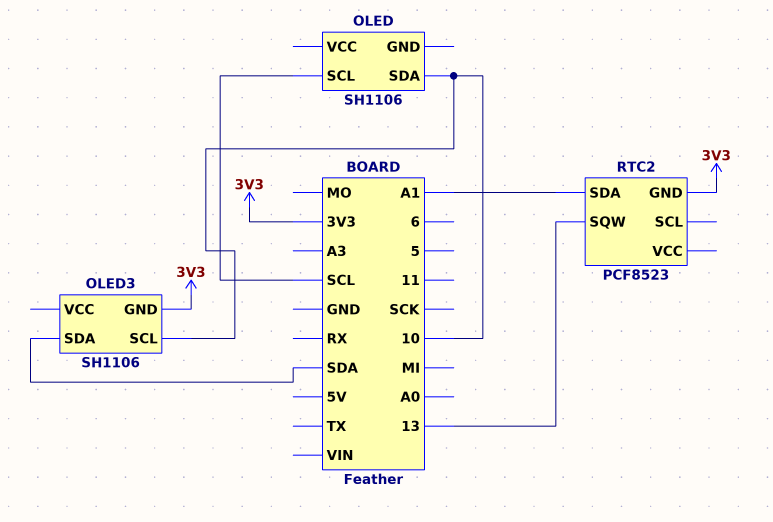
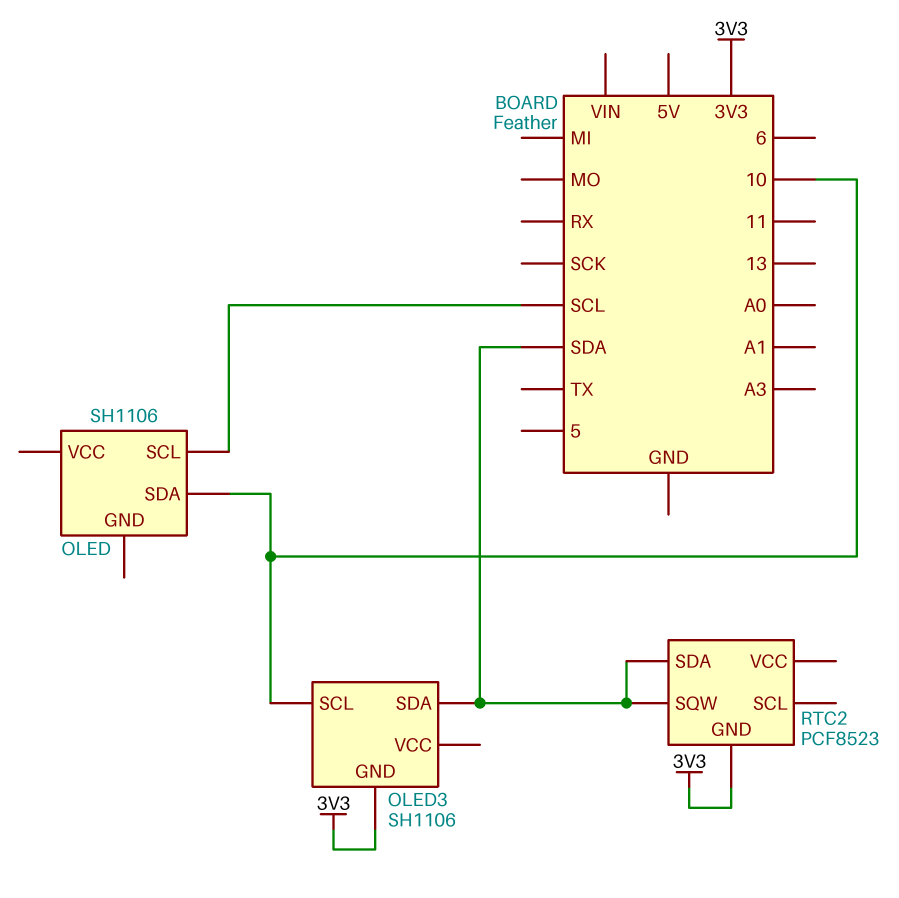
RTC2 pin SDA: A1 -> SDA
RTC2 pin SQW: 13 -> SDA

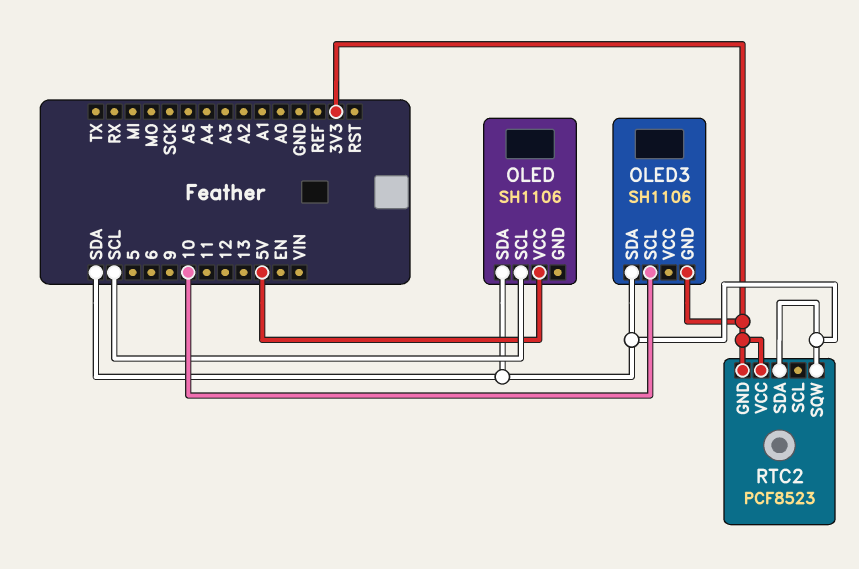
OLED pin SDA: 10 -> SDA
OLED pin VCC: none -> 5V
RTC2 pin VCC: none -> 3V3

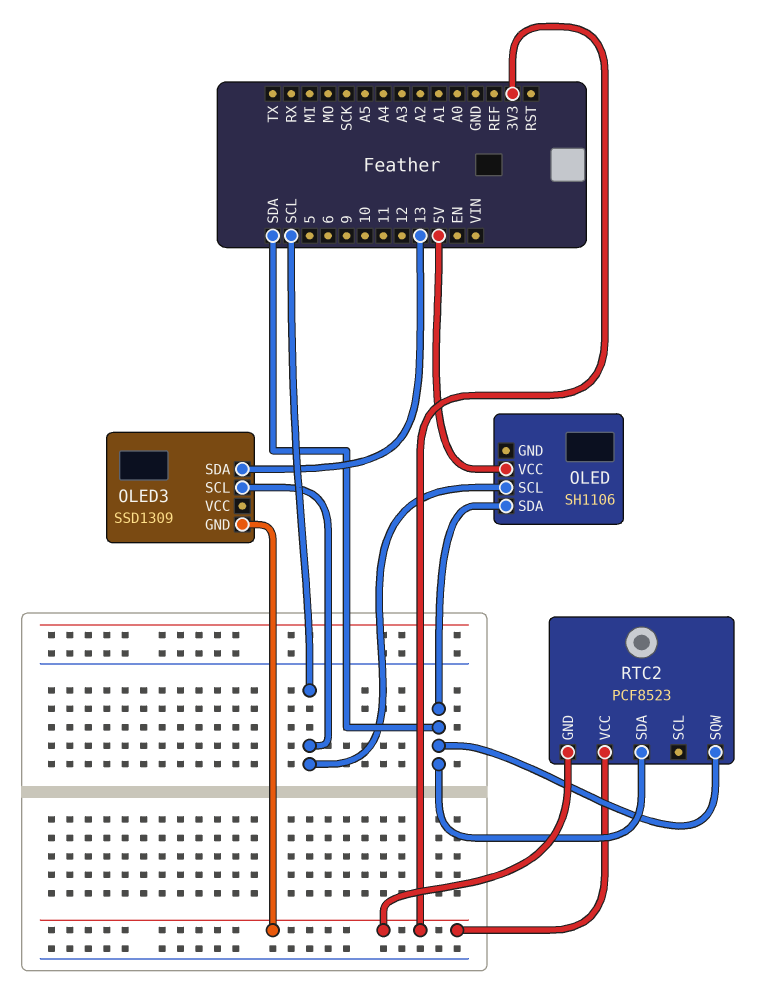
OLED3: SH1106 -> SSD1309
OLED3 pin SCL: 10 -> SCL
OLED3 pin SDA: SDA -> 13

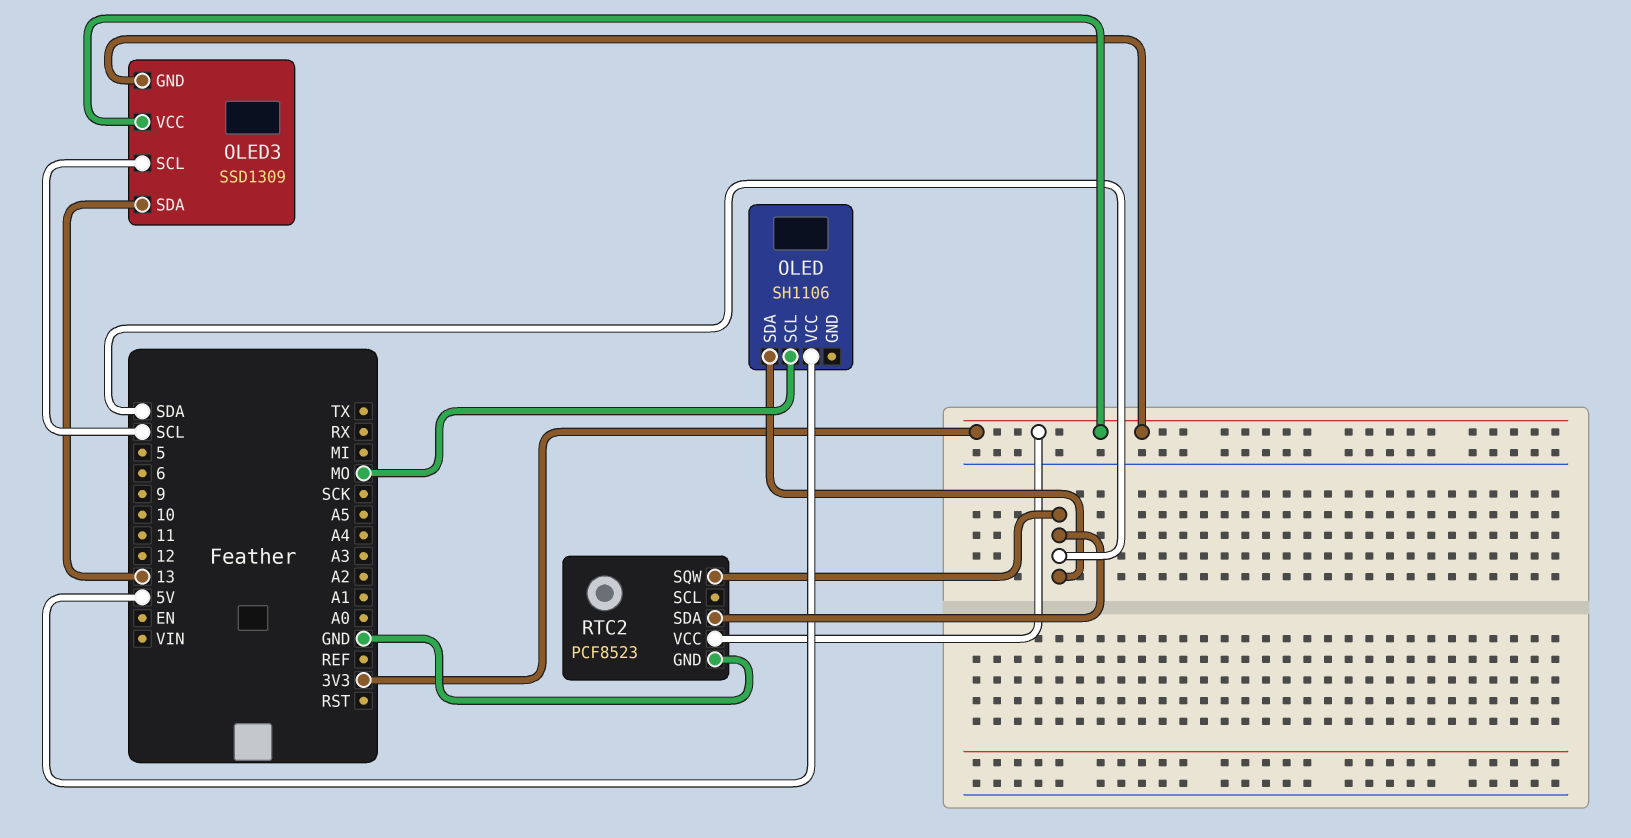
OLED pin SCL: SCL -> MO
OLED3 pin VCC: none -> 3V3
RTC2 pin GND: 3V3 -> GND

